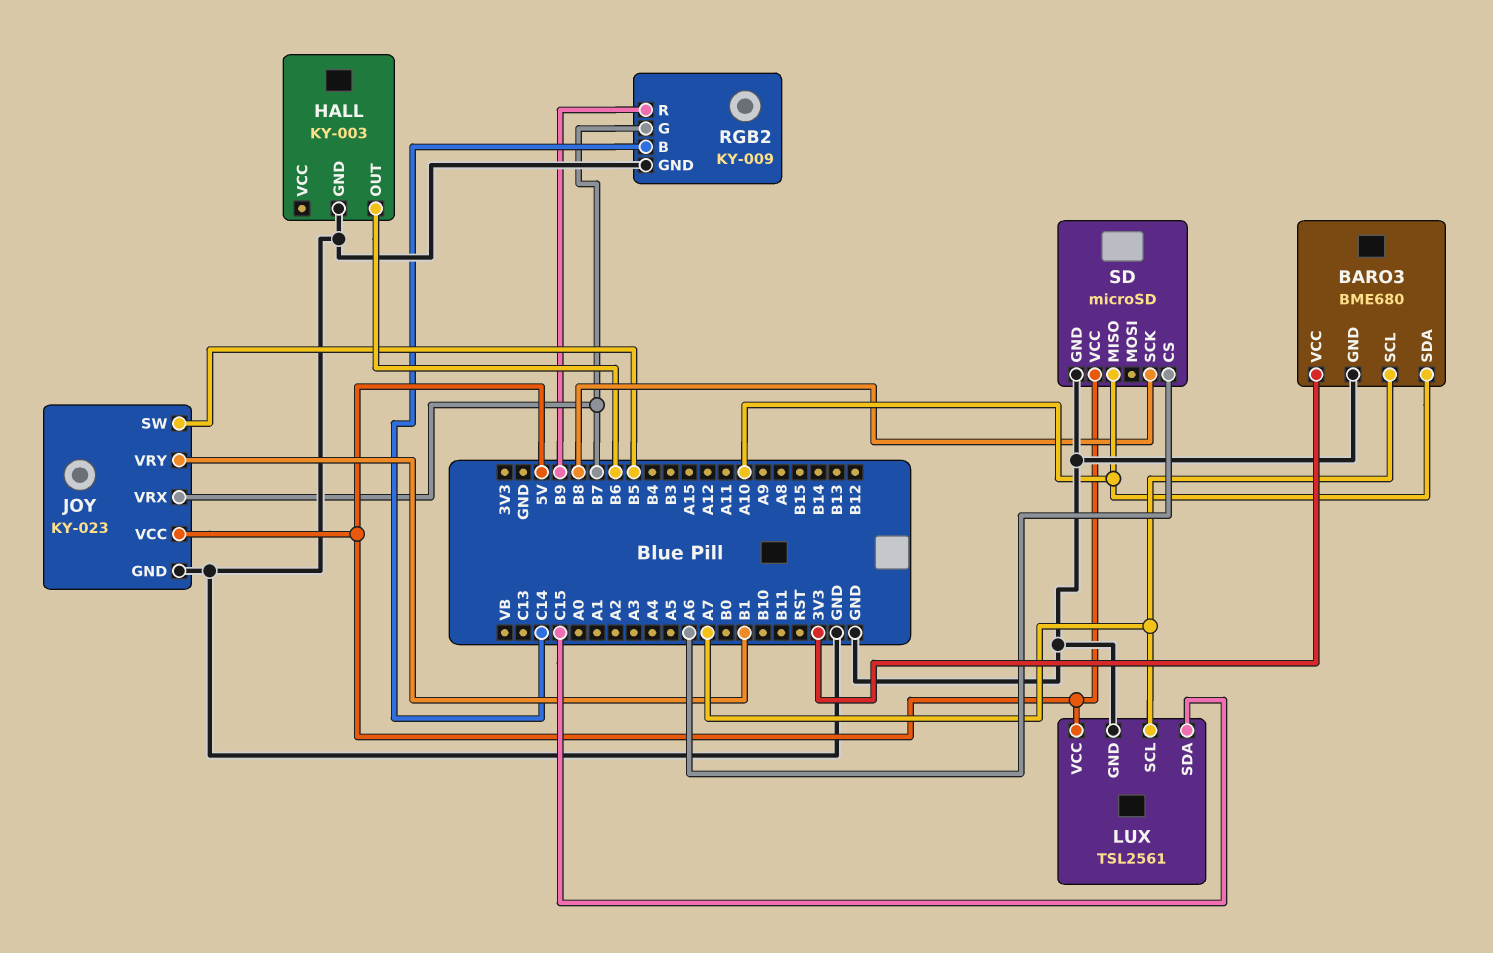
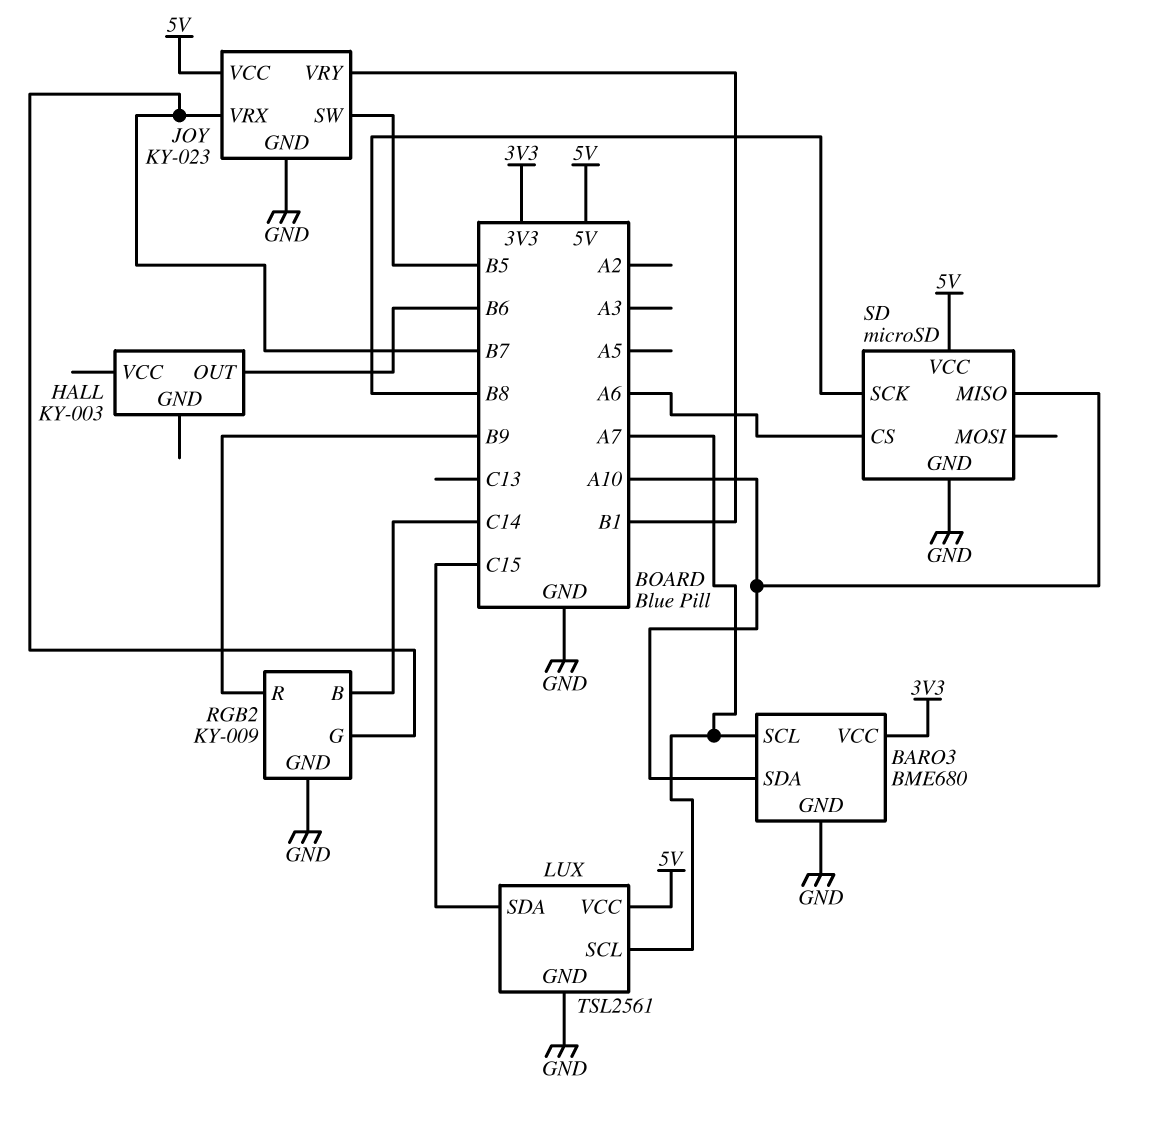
HALL pin GND: GND -> none

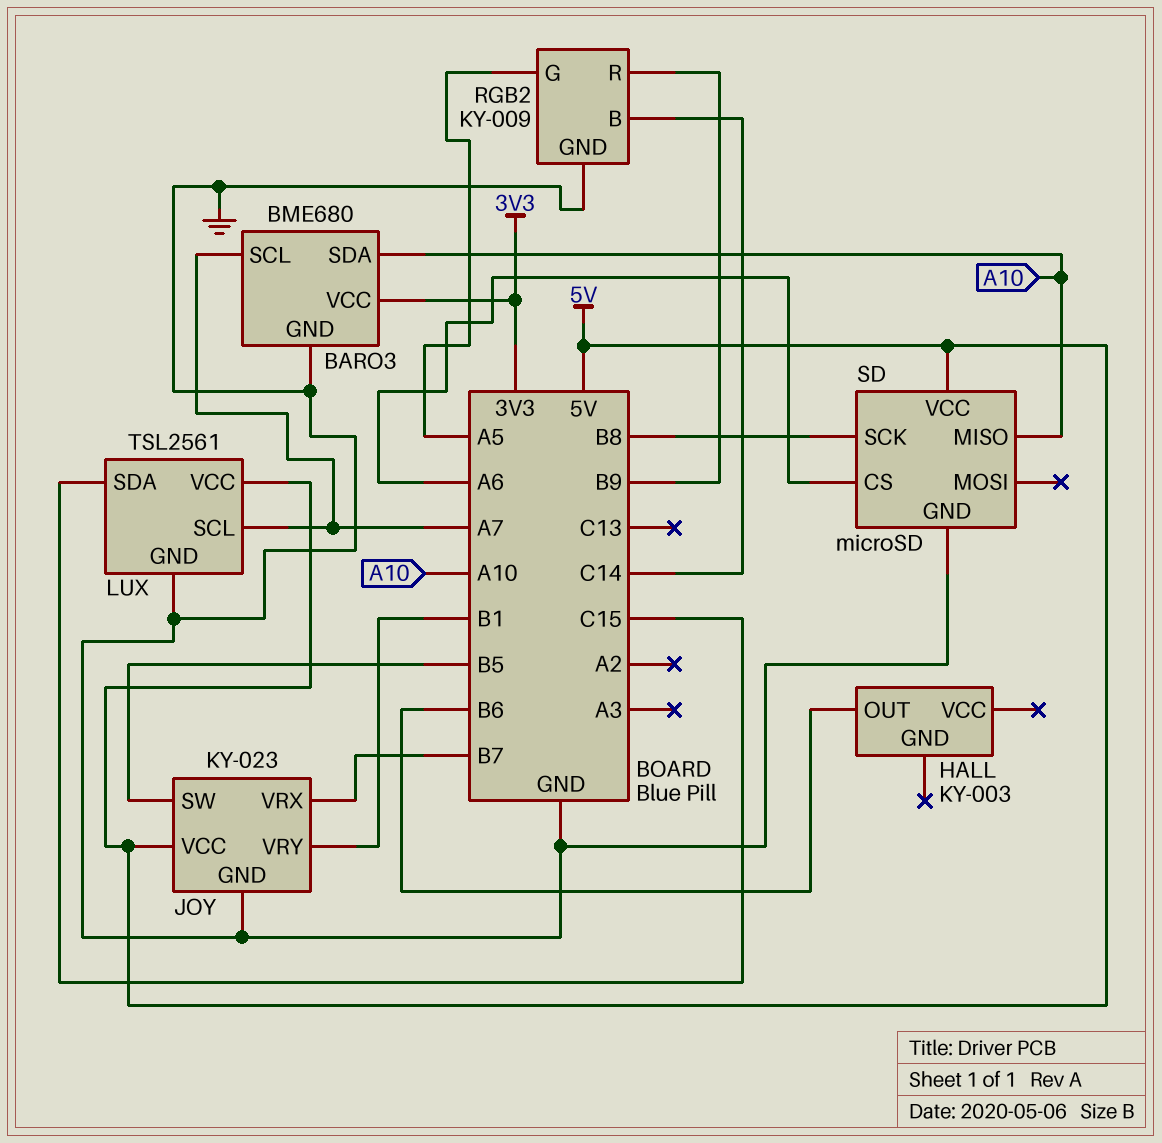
RGB2 pin G: B7 -> A5

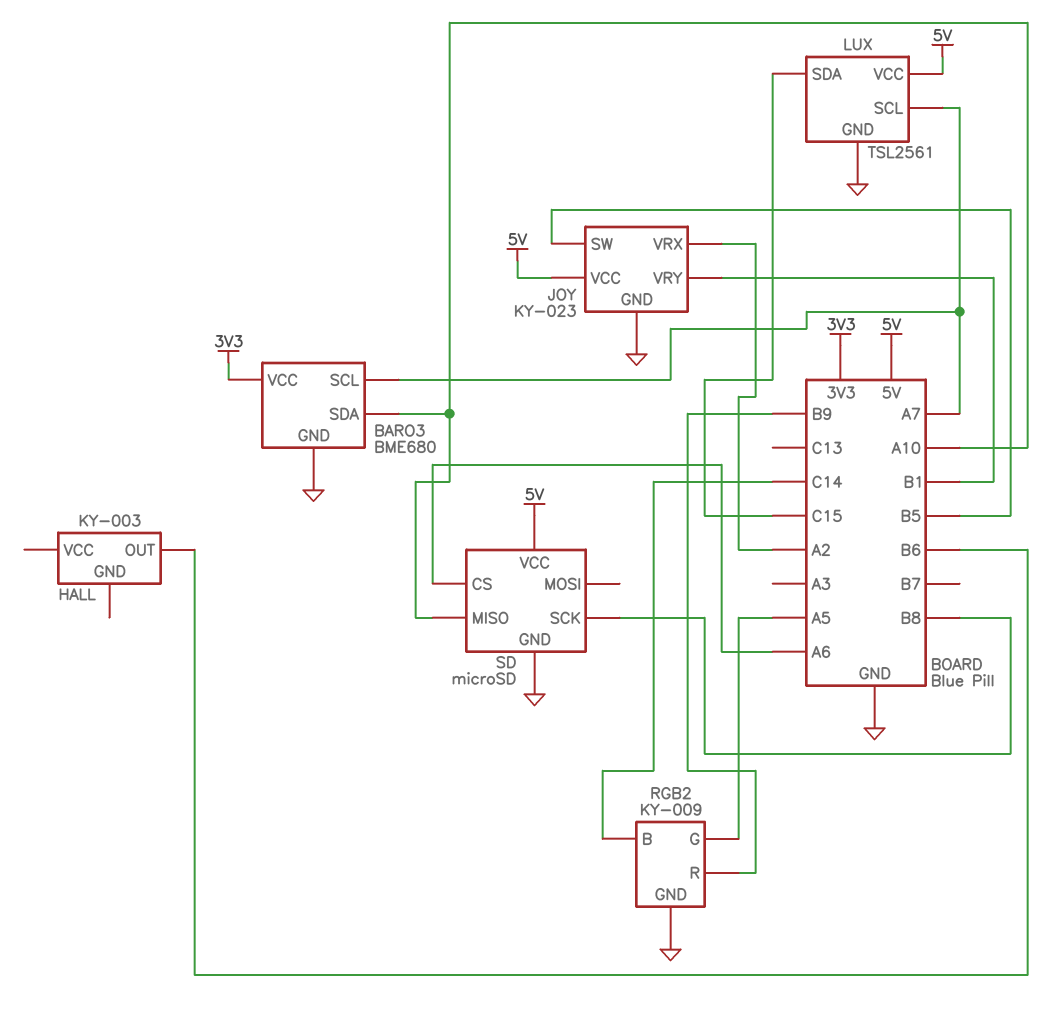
JOY pin VRX: B7 -> A2

